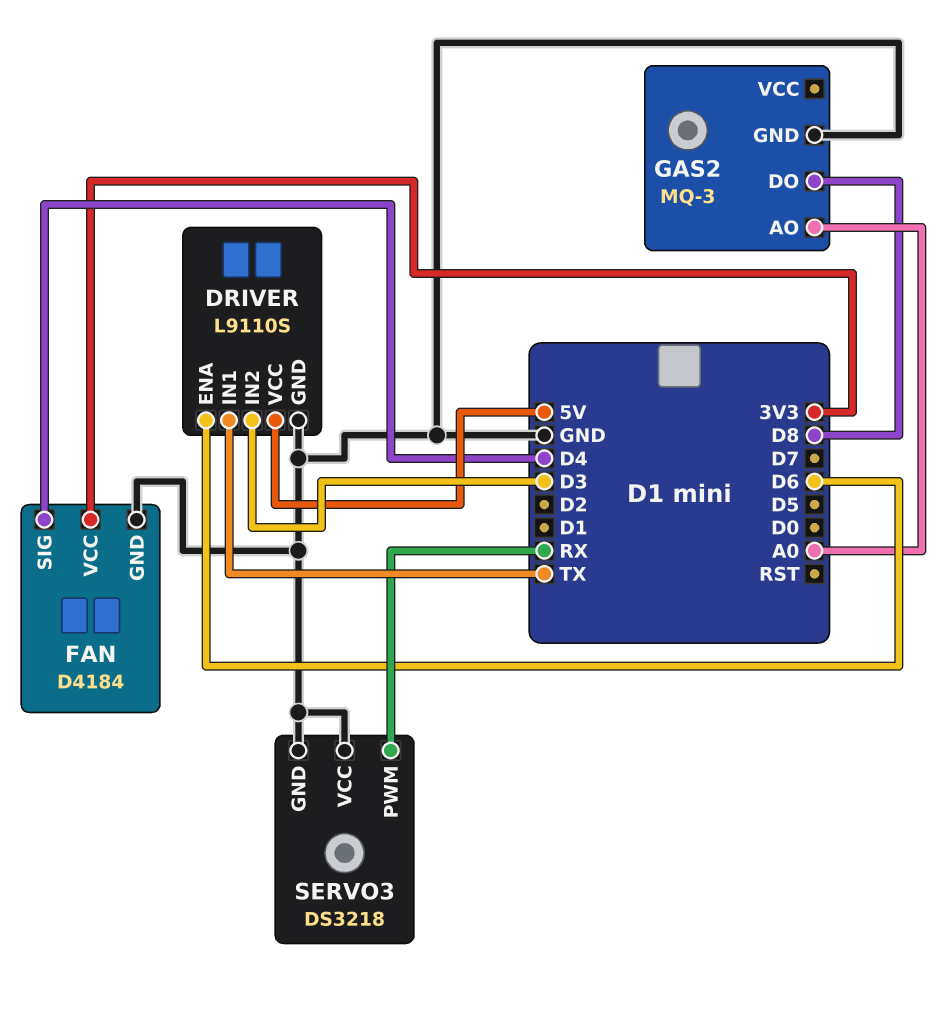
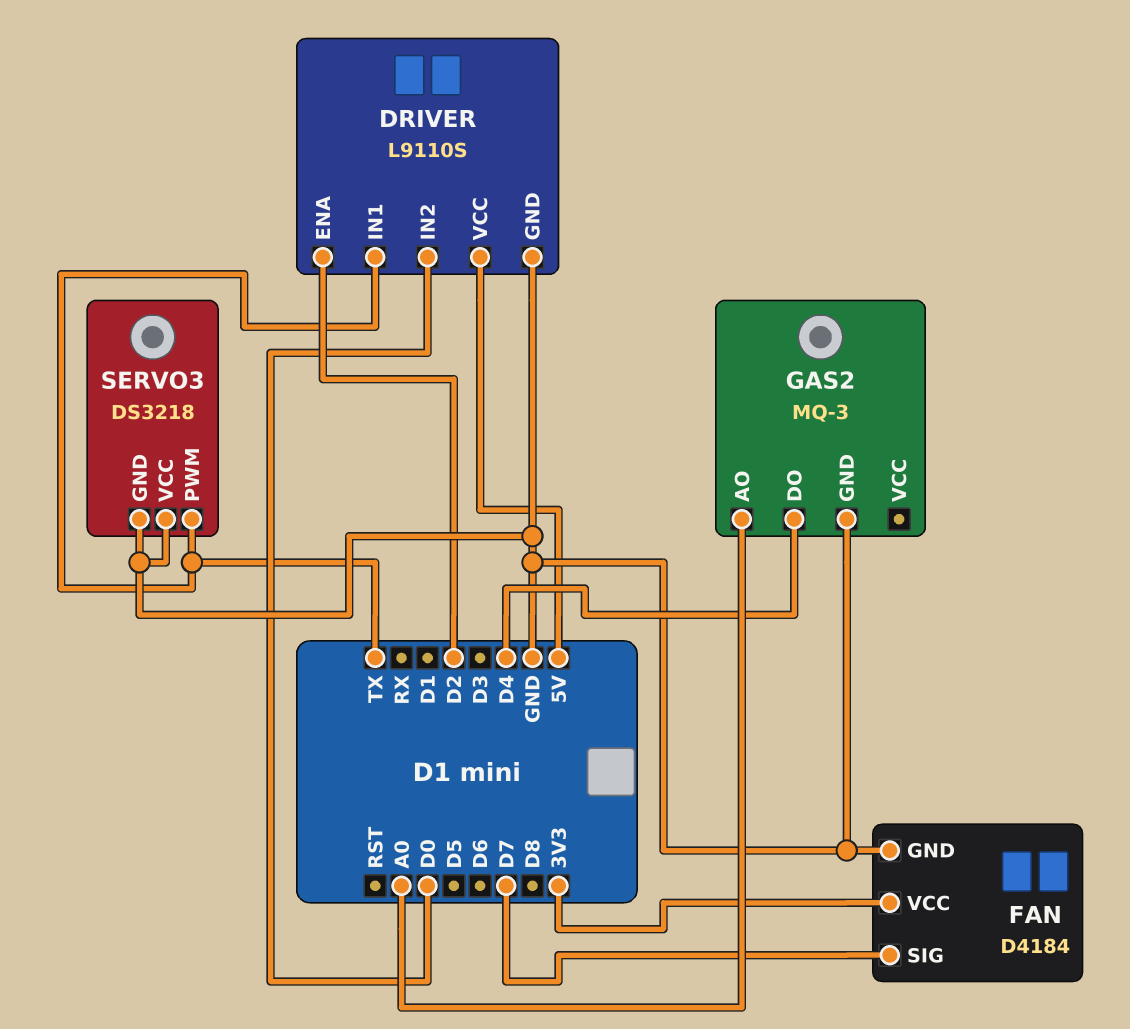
DRIVER pin ENA: D6 -> D2
DRIVER pin IN2: D3 -> D0
FAN pin SIG: D4 -> D7
GAS2 pin DO: D8 -> D4
SERVO3 pin PWM: RX -> TX

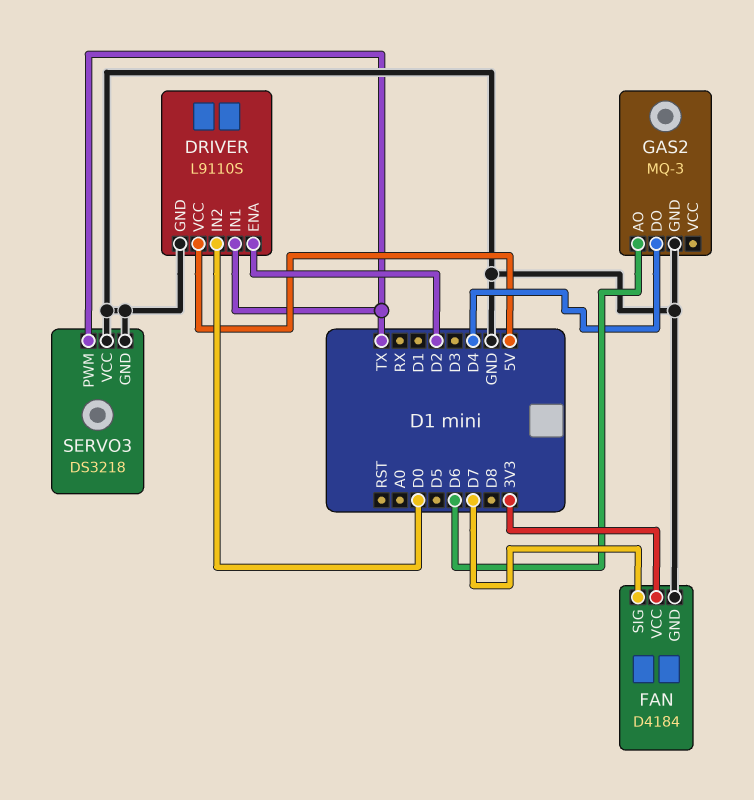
GAS2 pin AO: A0 -> D6

